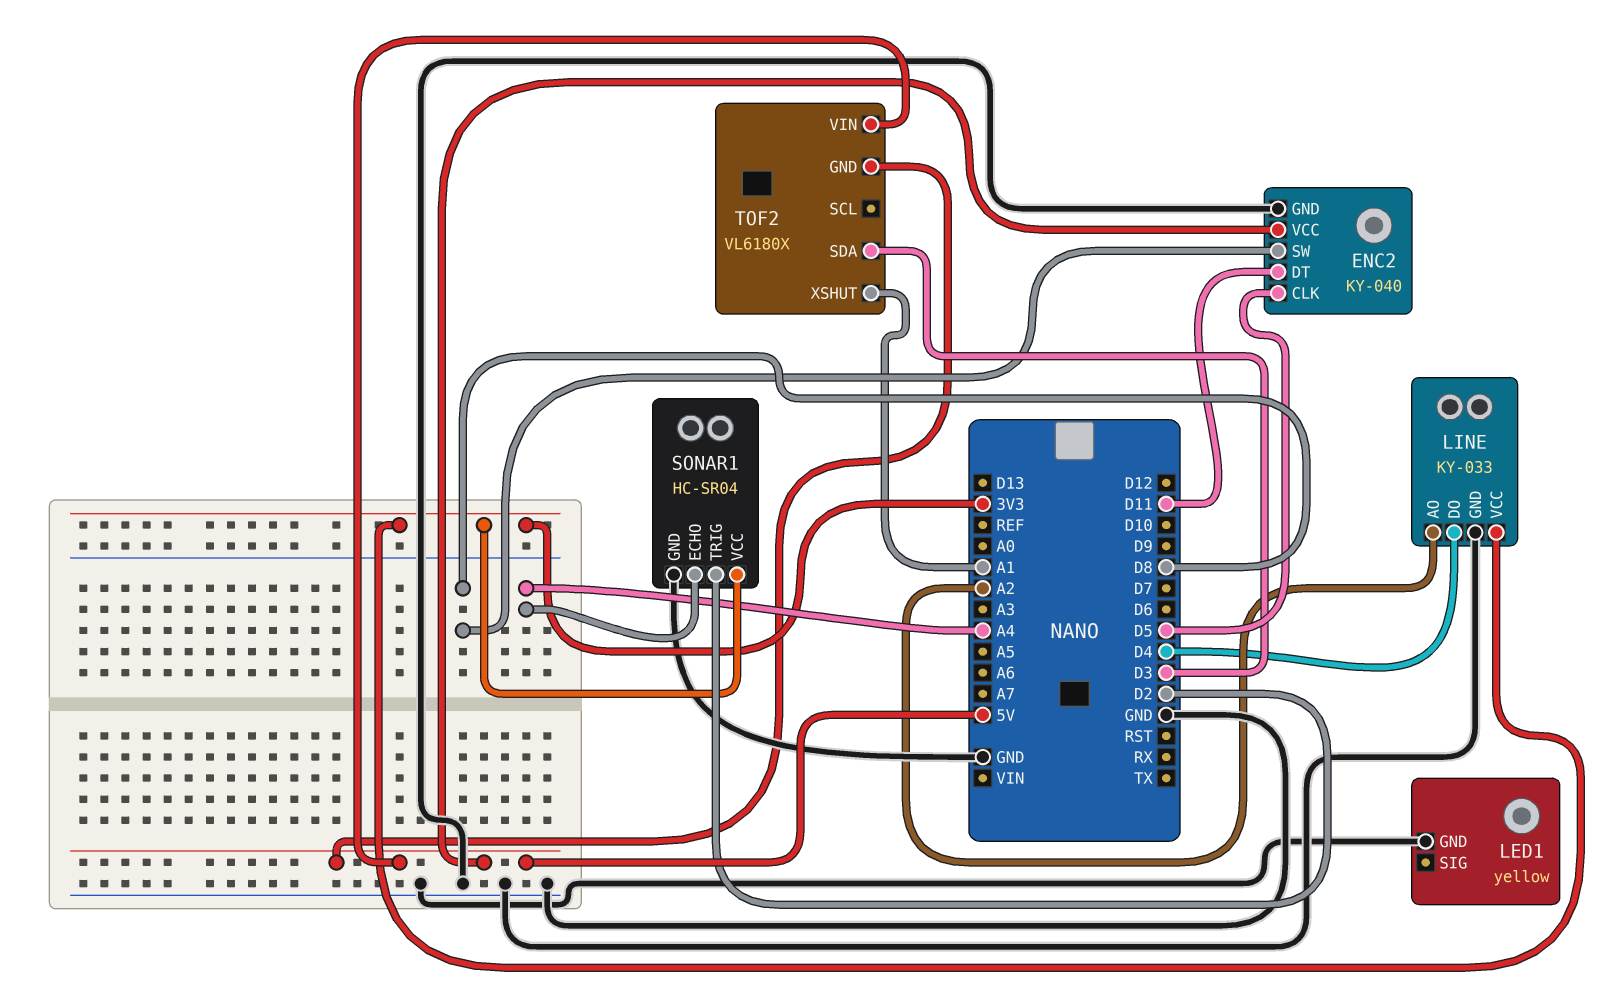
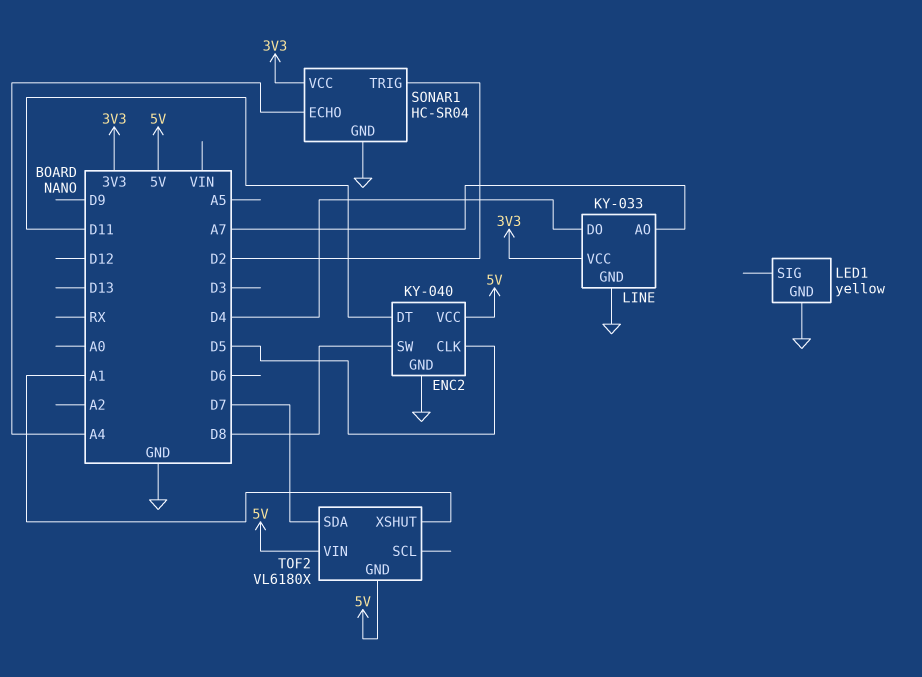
LINE pin AO: A2 -> A7
TOF2 pin SDA: D3 -> D7

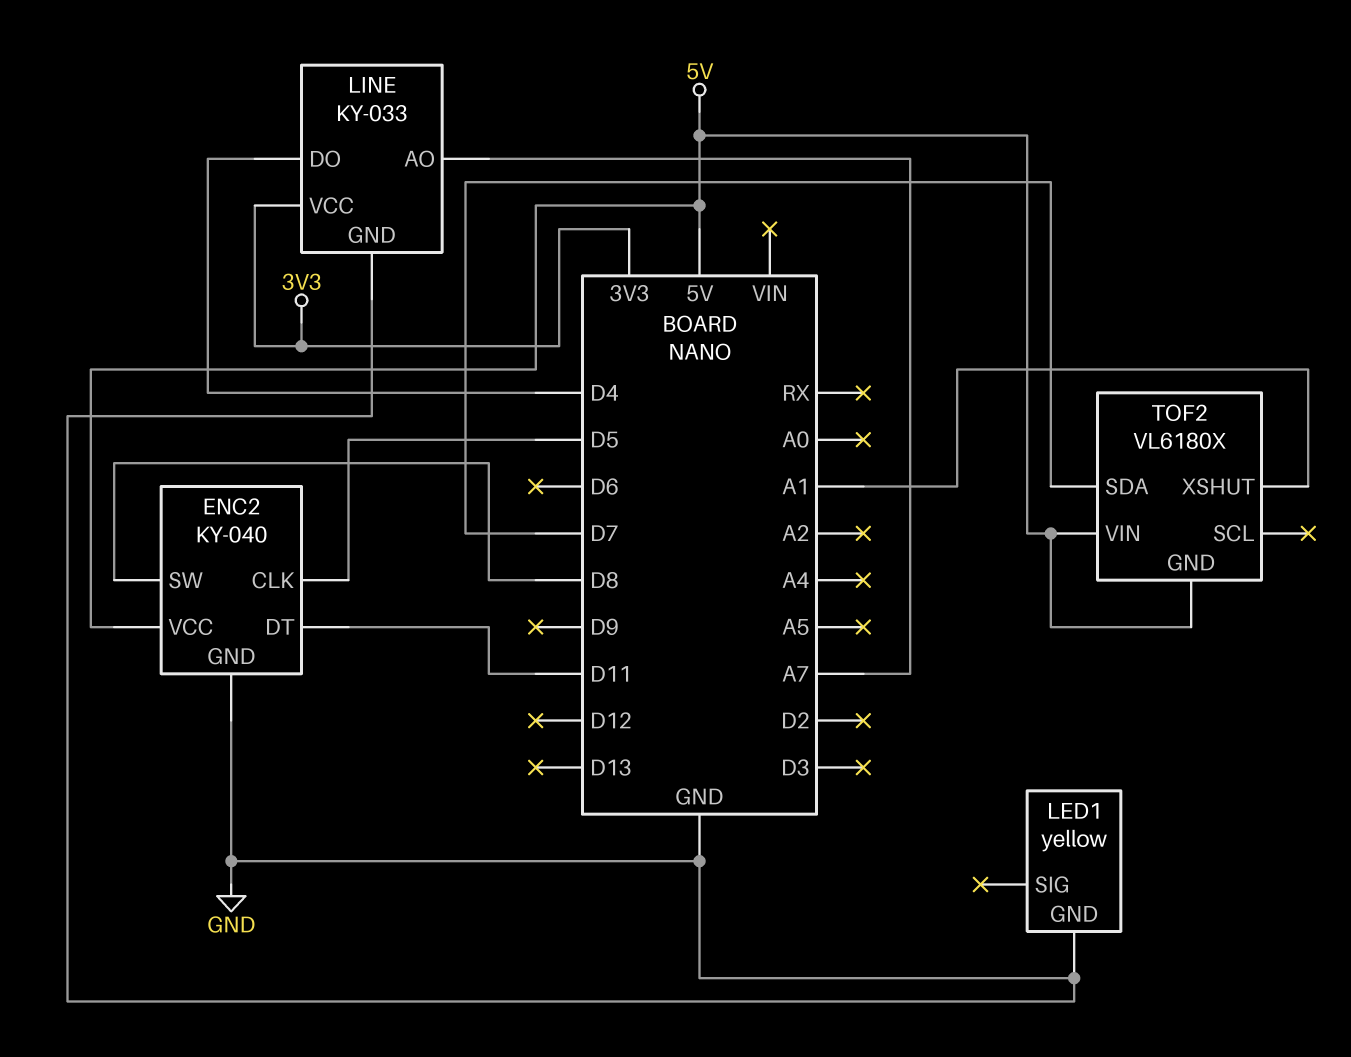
SONAR1: HC-SR04 -> none
SONAR1 pin ECHO: A4 -> none
SONAR1 pin GND: GND -> none
SONAR1 pin TRIG: D2 -> none
SONAR1 pin VCC: 3V3 -> none

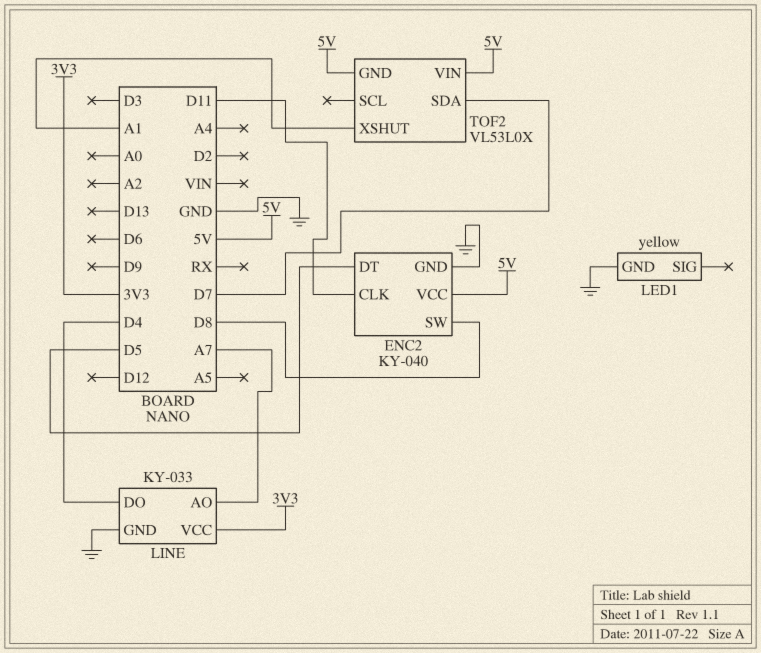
ENC2 pin CLK: D5 -> D11
ENC2 pin DT: D11 -> D5
TOF2: VL6180X -> VL53L0X

